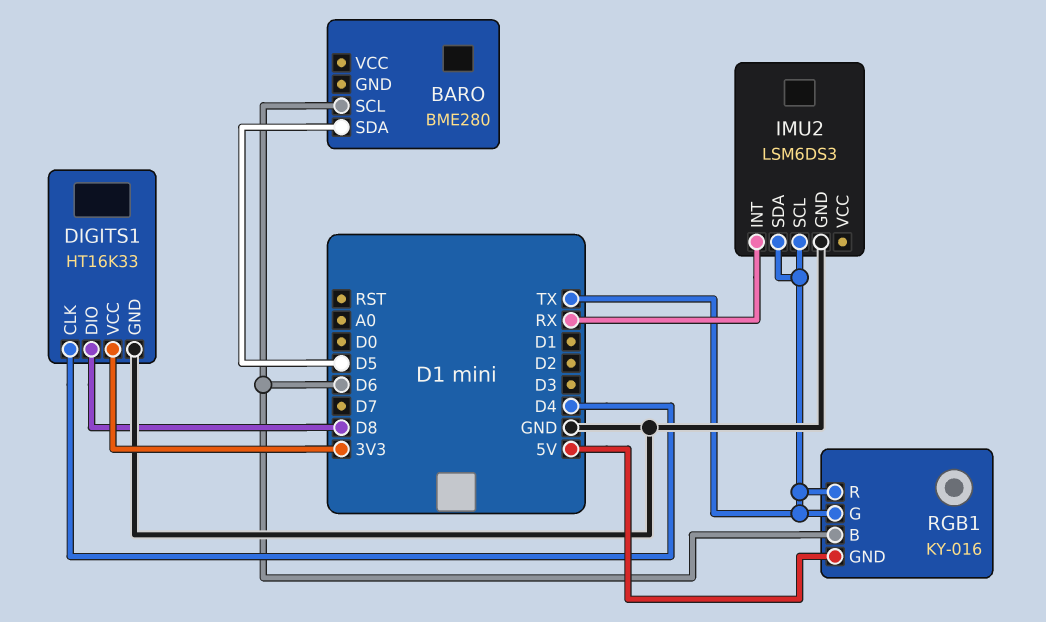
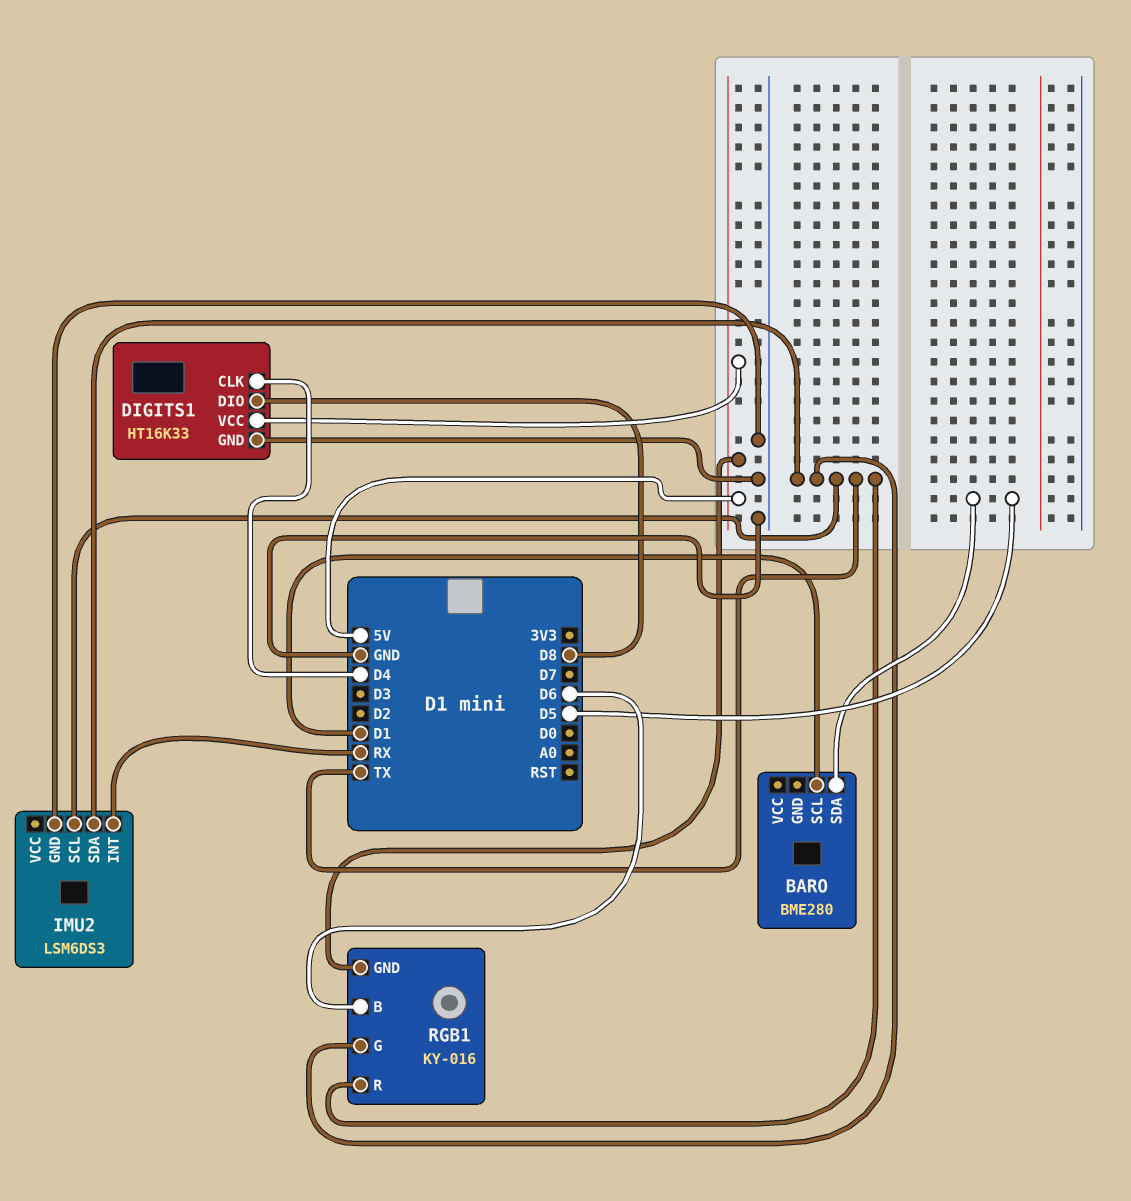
BARO pin SCL: D6 -> D1
DIGITS1 pin VCC: 3V3 -> 5V

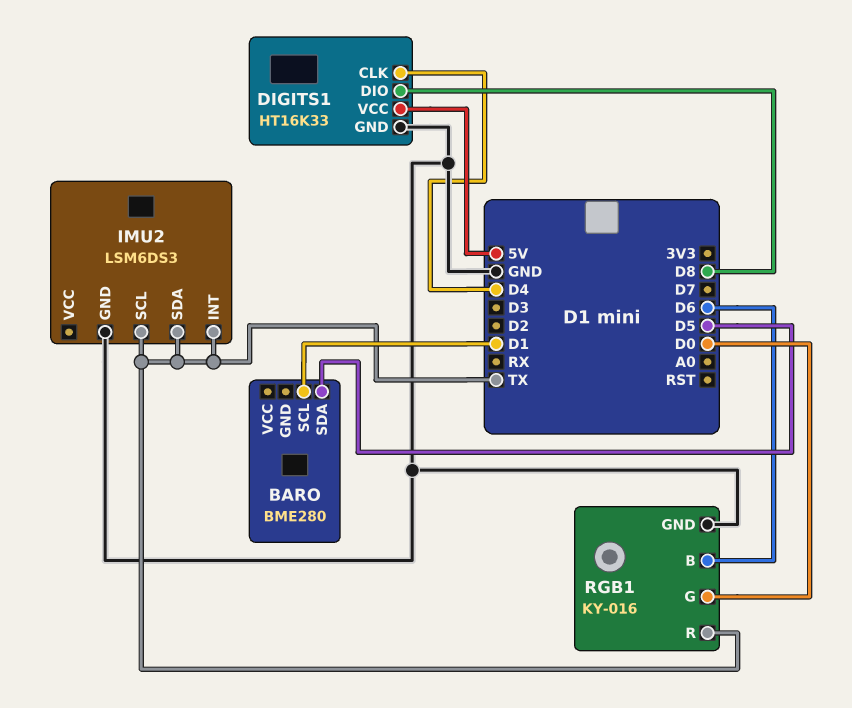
IMU2 pin INT: RX -> TX
RGB1 pin G: TX -> D0
RGB1 pin GND: 5V -> GND

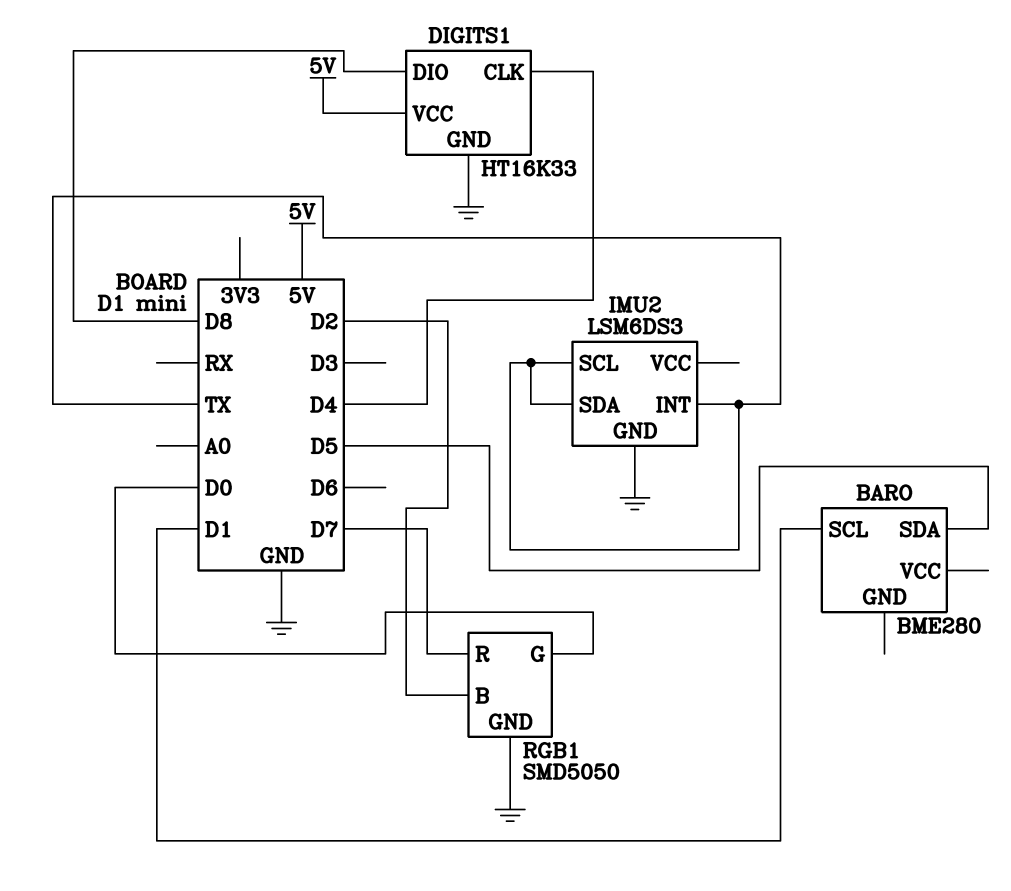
RGB1: KY-016 -> SMD5050
RGB1 pin B: D6 -> D2
RGB1 pin R: TX -> D7

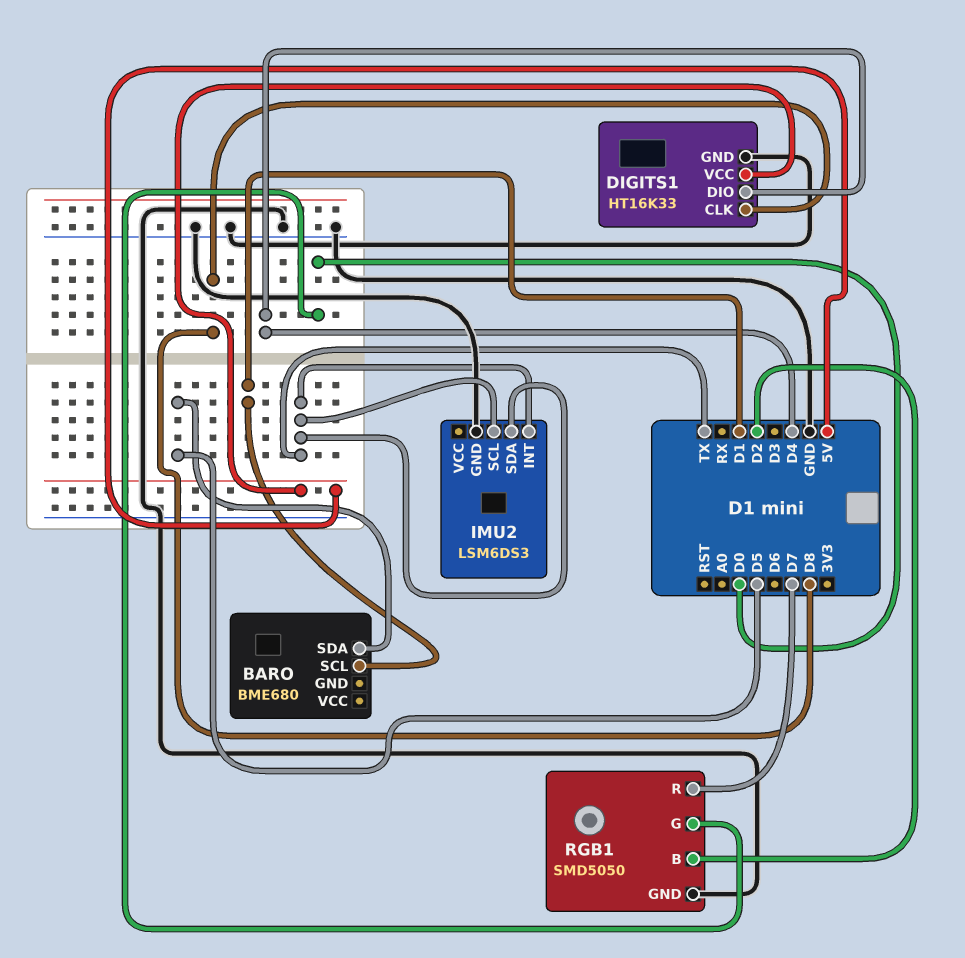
BARO: BME280 -> BME680
DIGITS1 pin CLK: D4 -> D8
DIGITS1 pin DIO: D8 -> D4

